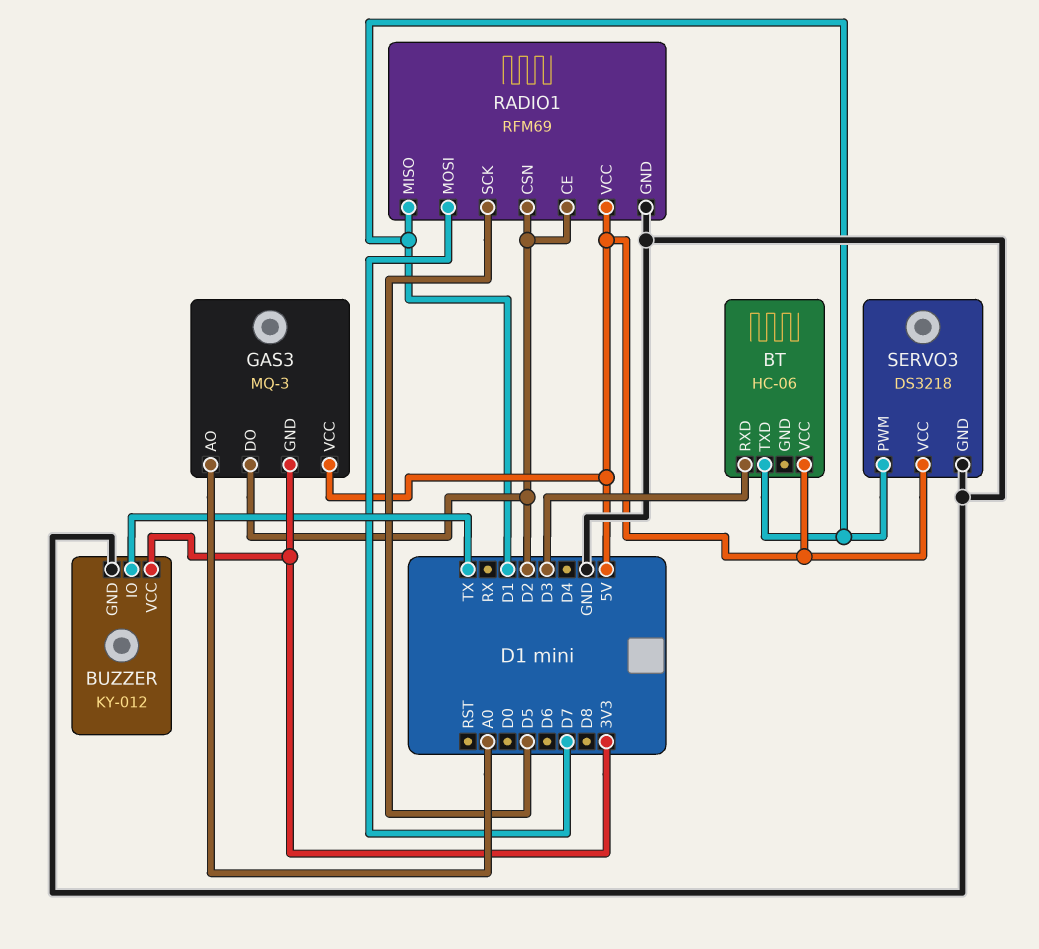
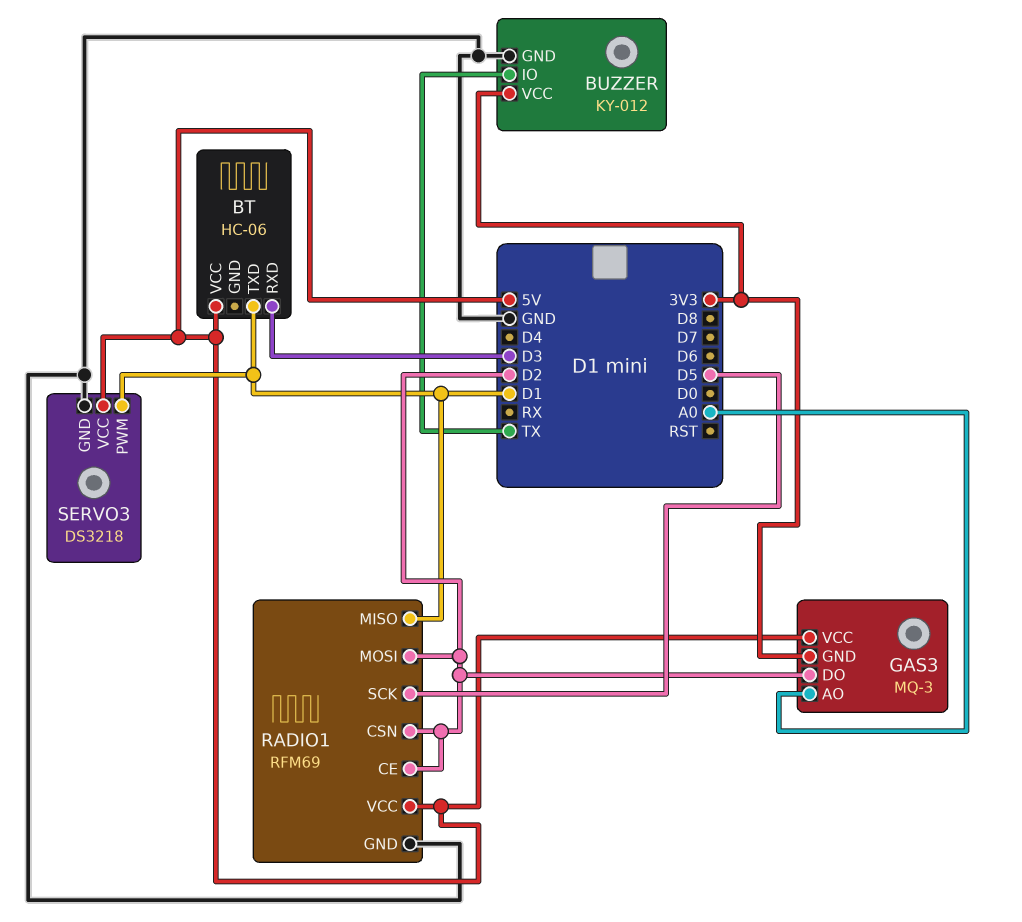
RADIO1 pin MOSI: D7 -> D2

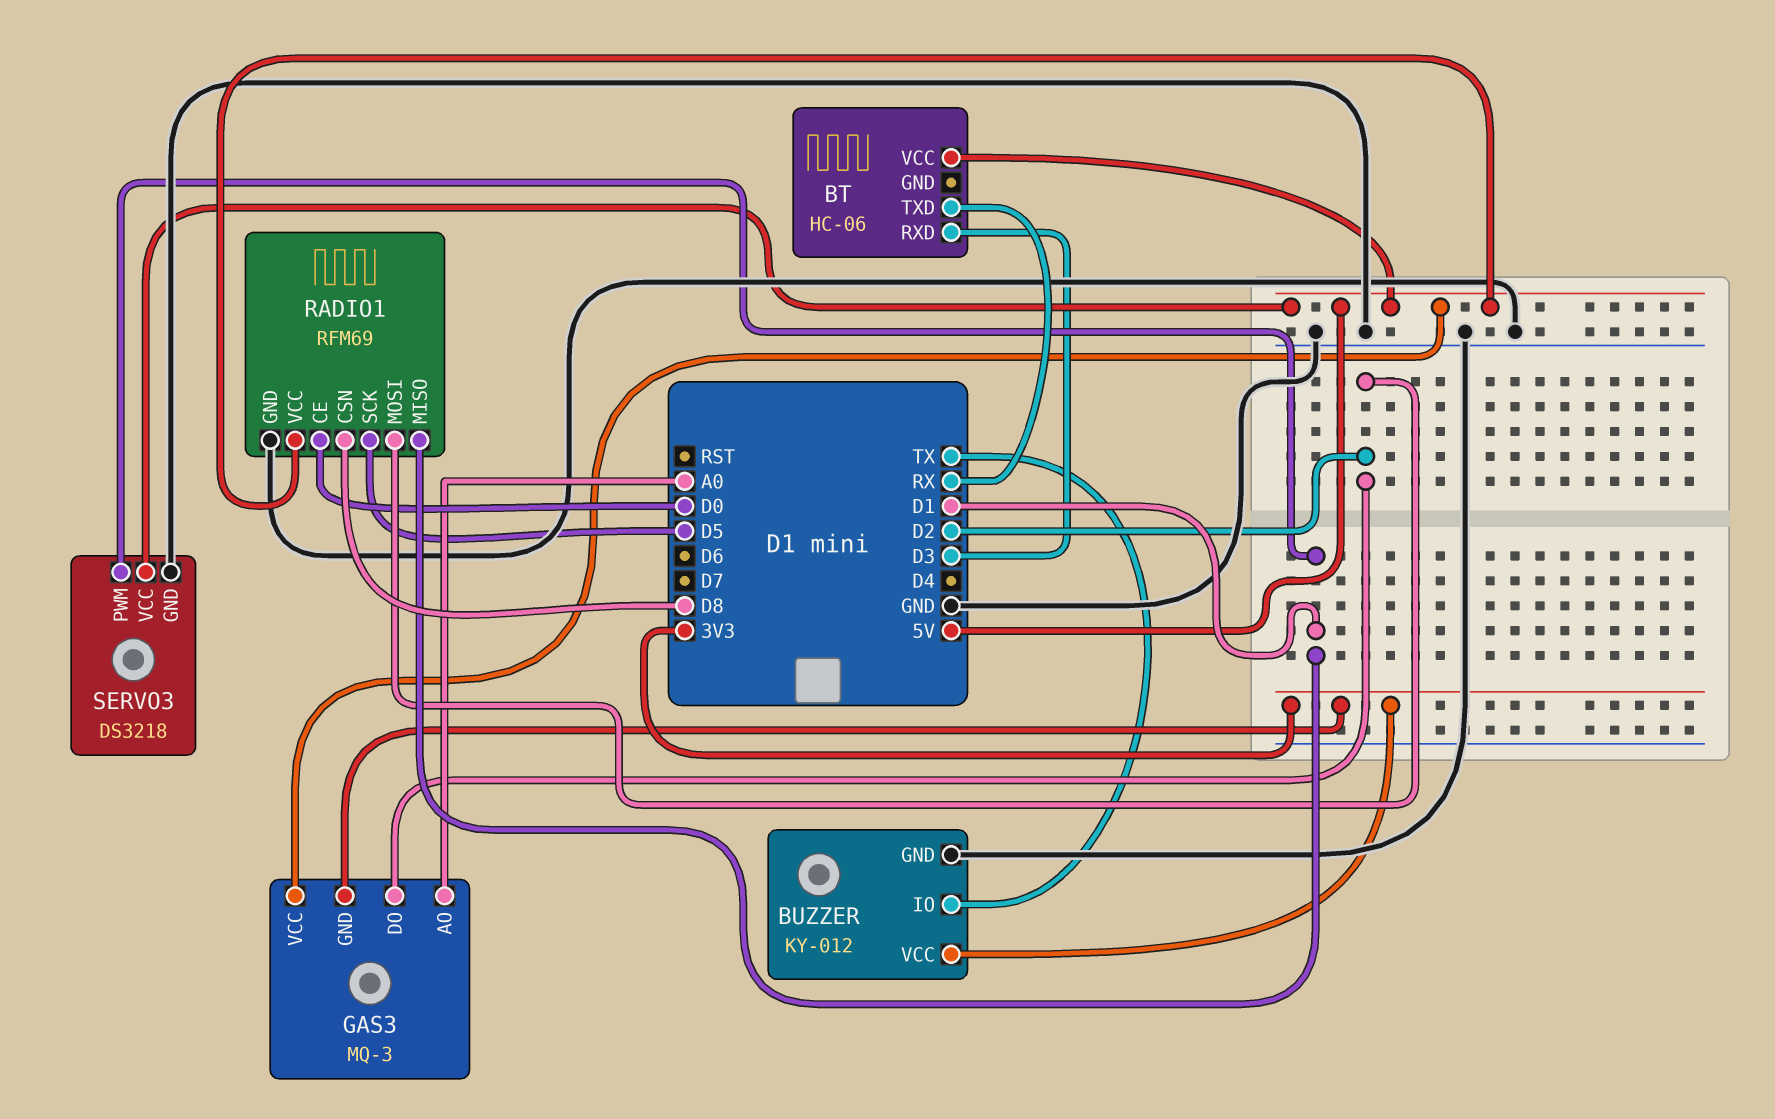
BT pin TXD: D1 -> RX
RADIO1 pin CE: D2 -> D0
RADIO1 pin CSN: D2 -> D8

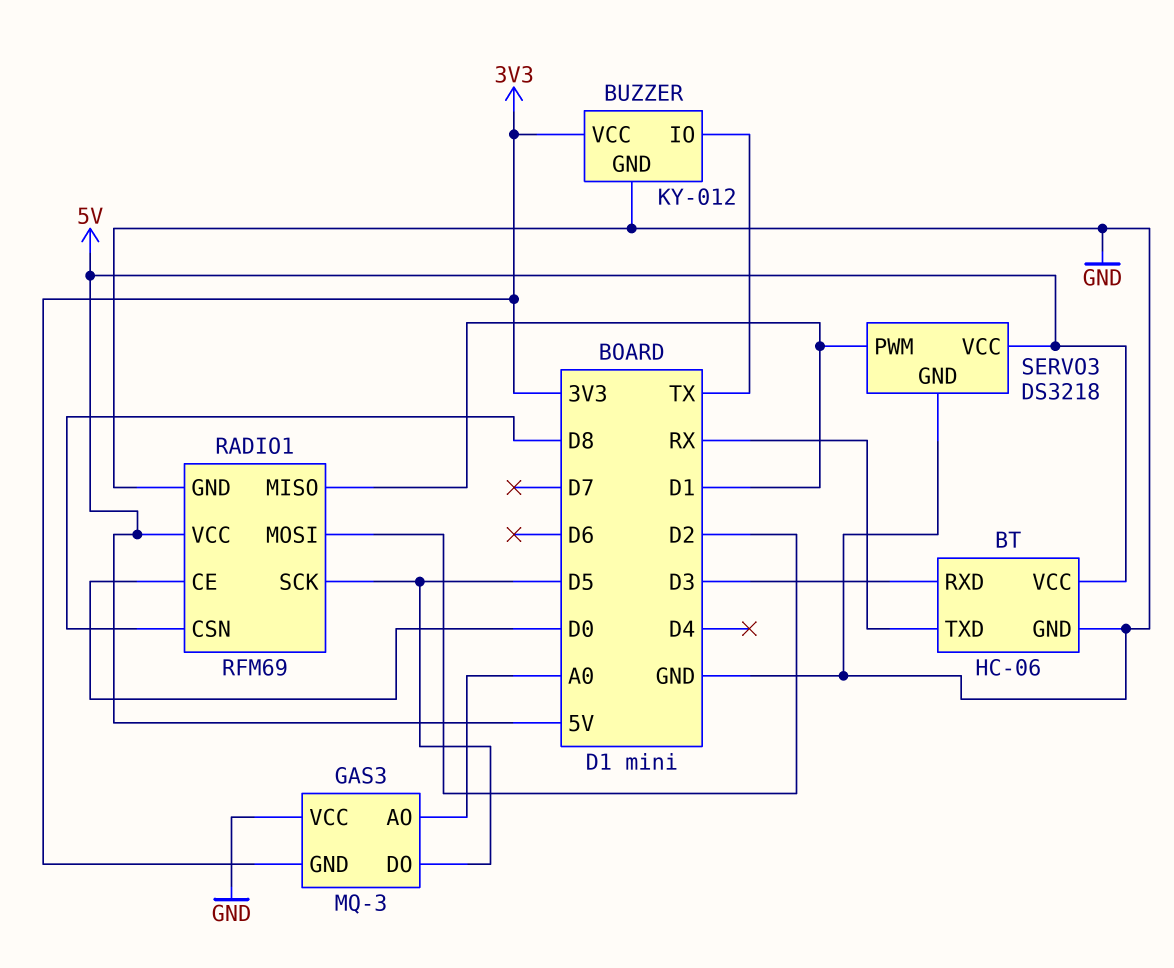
BT pin GND: none -> GND
GAS3 pin DO: D2 -> D5
GAS3 pin VCC: 5V -> GND

